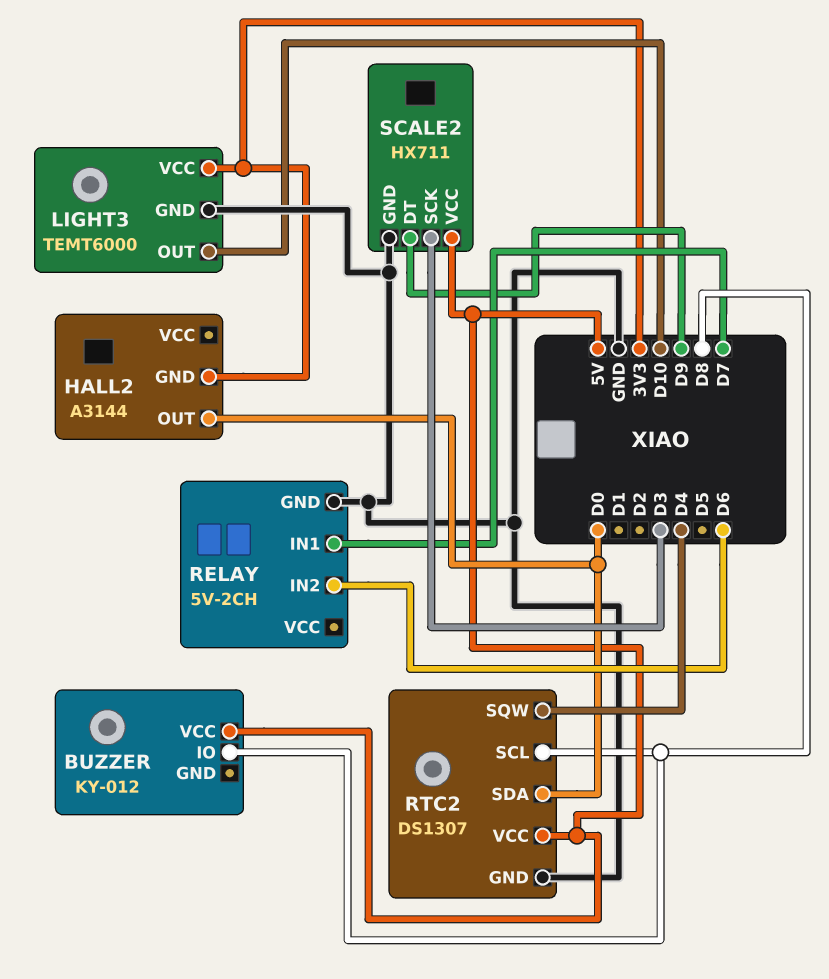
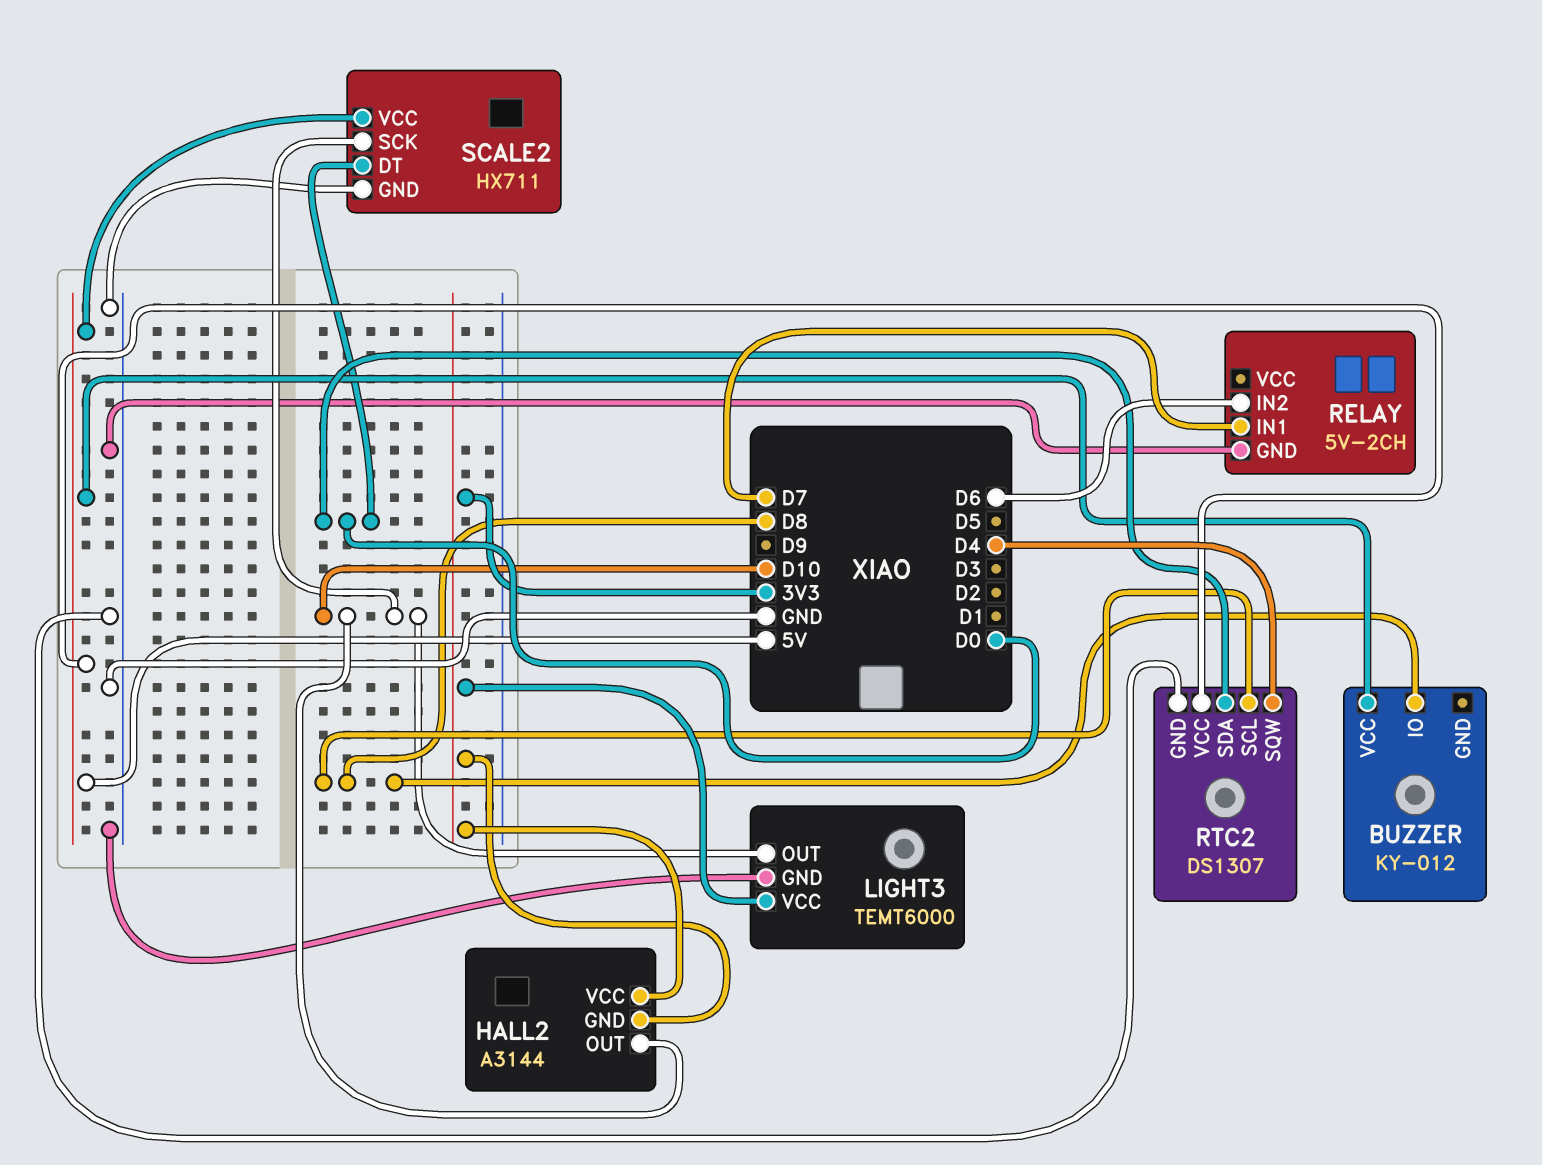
HALL2 pin OUT: D0 -> D10
HALL2 pin VCC: none -> 3V3
SCALE2 pin DT: D9 -> D0
SCALE2 pin SCK: D3 -> D10

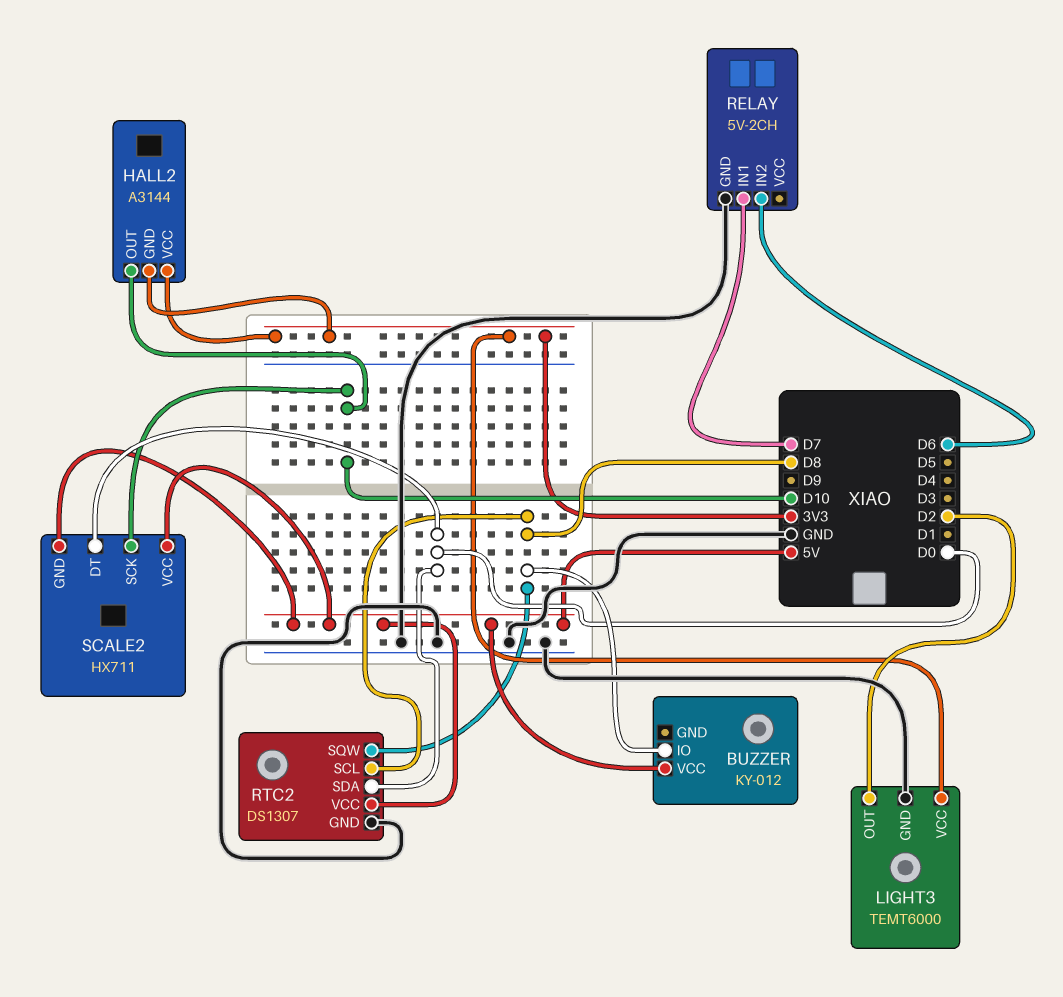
LIGHT3 pin OUT: D10 -> D2
RTC2 pin SQW: D4 -> D8
SCALE2 pin GND: GND -> 5V

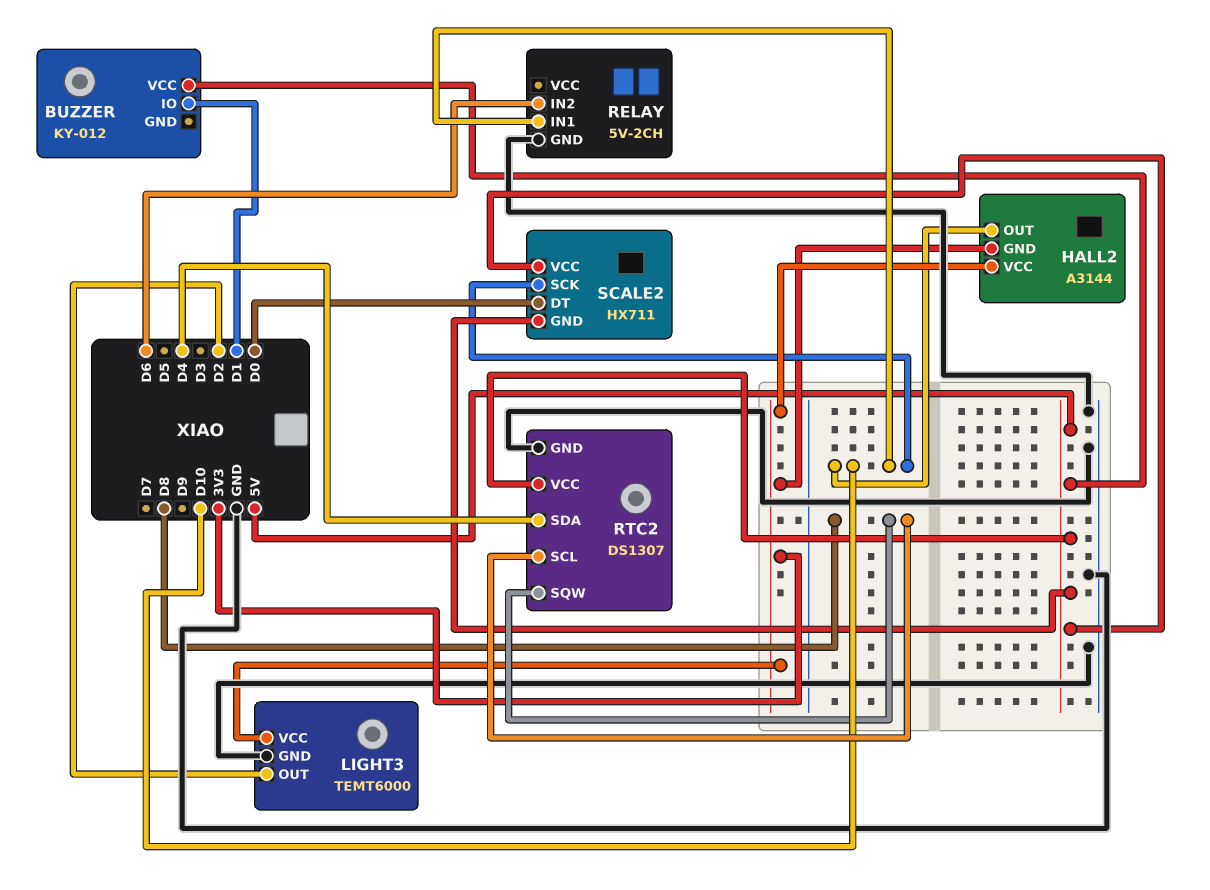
BUZZER pin IO: D8 -> D1
RELAY pin IN1: D7 -> D10
RTC2 pin SDA: D0 -> D4

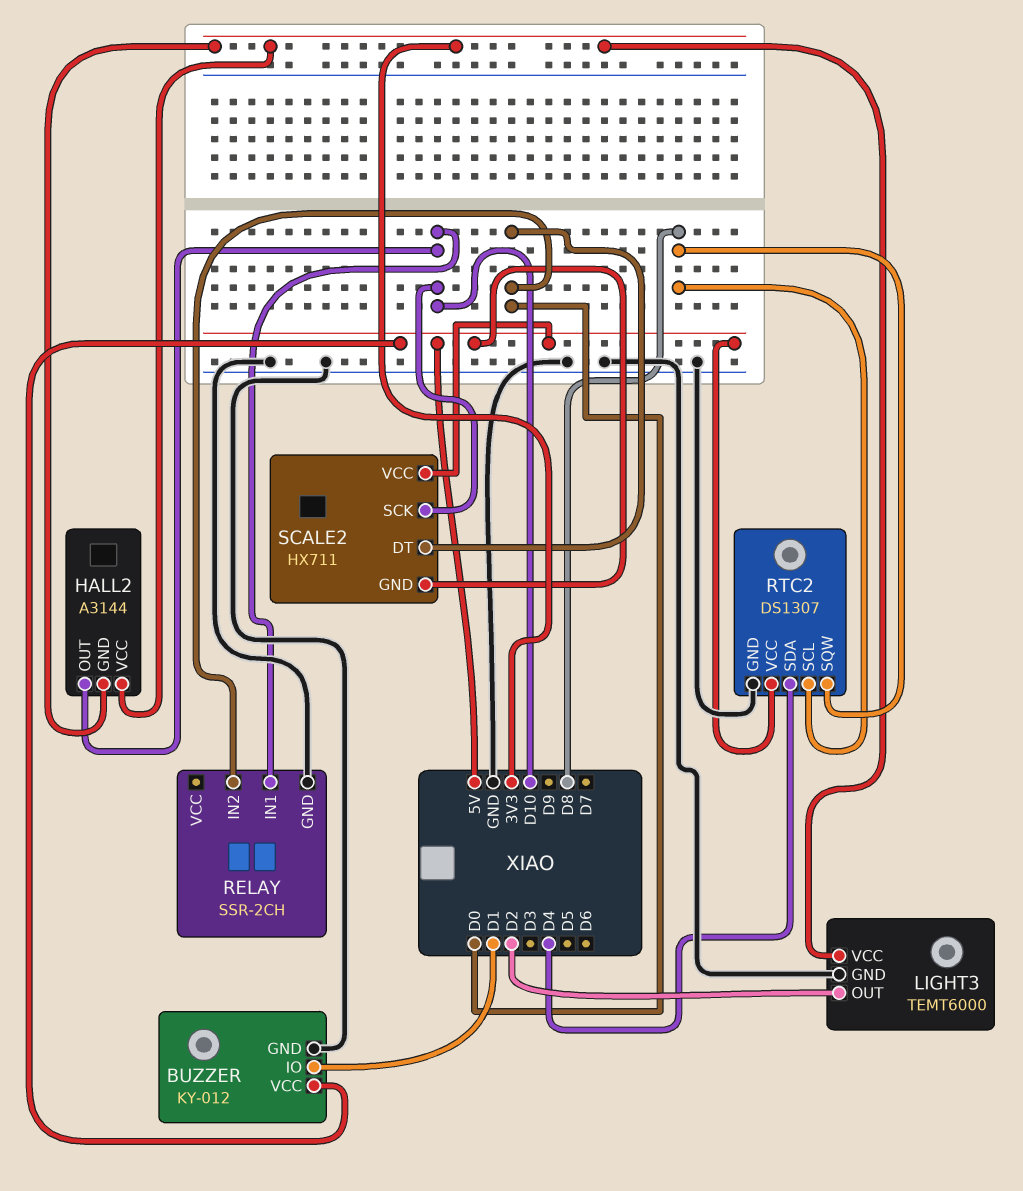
BUZZER pin GND: none -> GND
RELAY: 5V-2CH -> SSR-2CH
RELAY pin IN2: D6 -> D0

